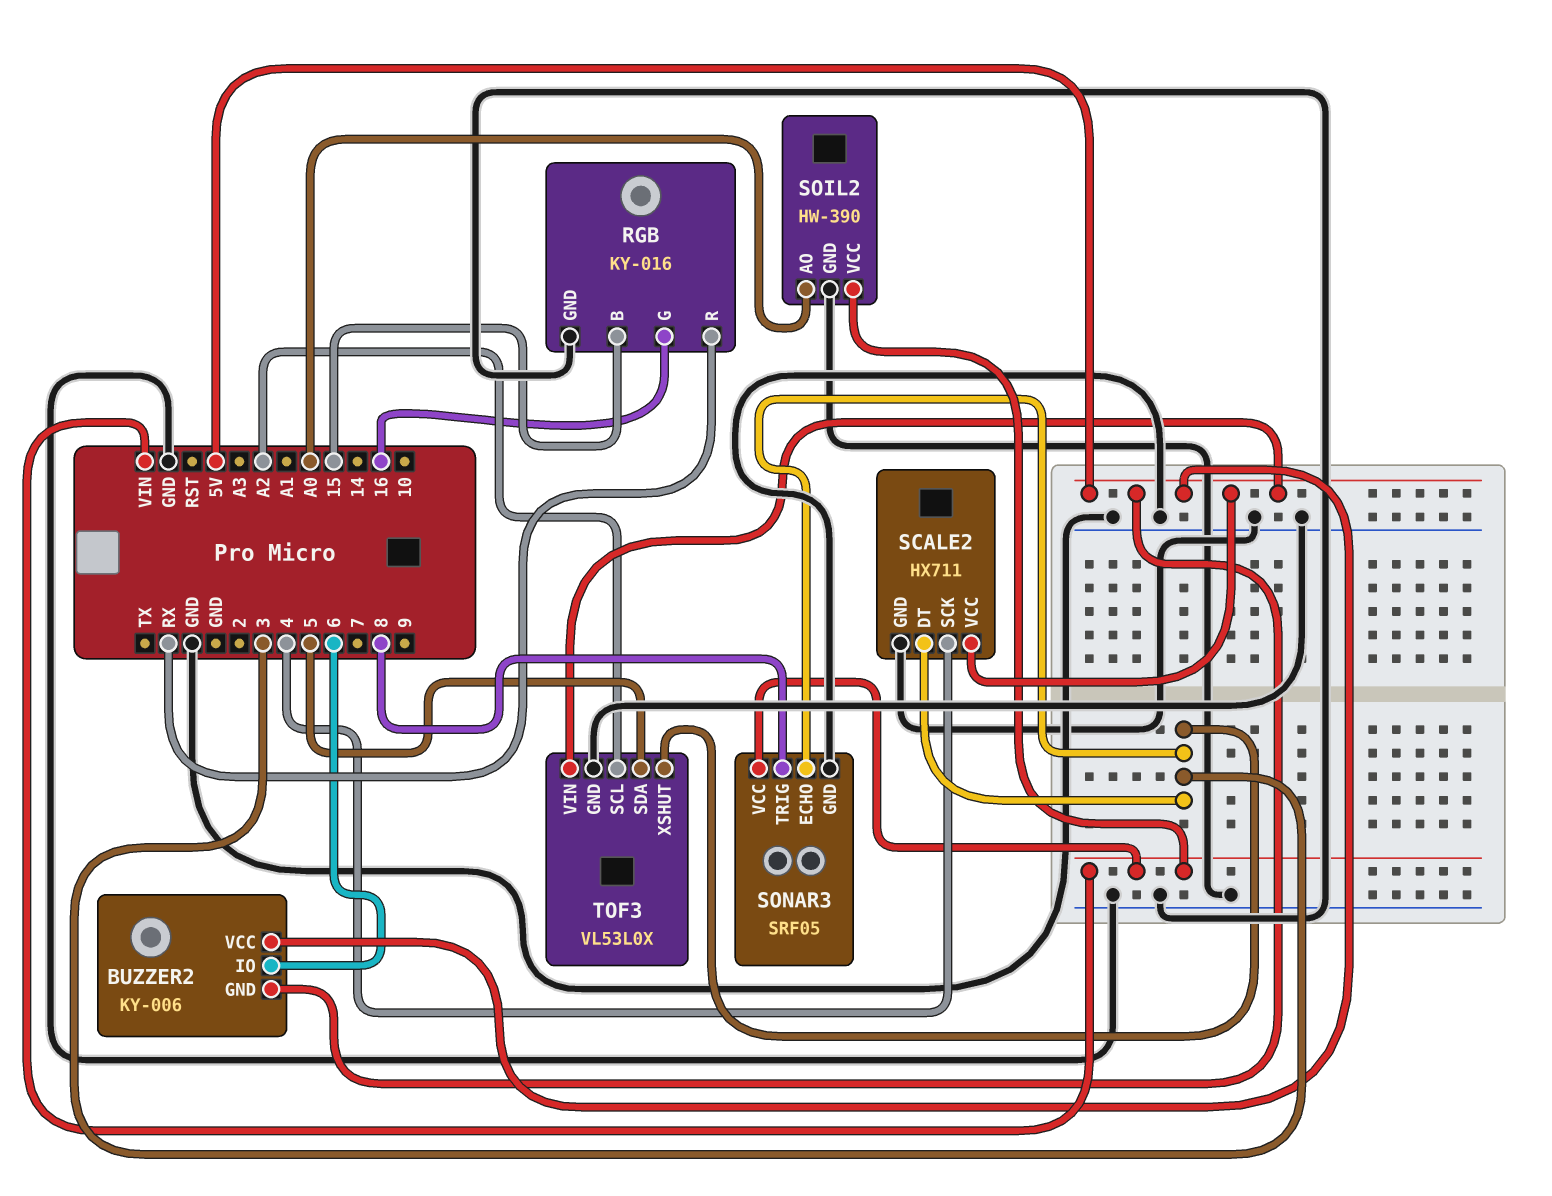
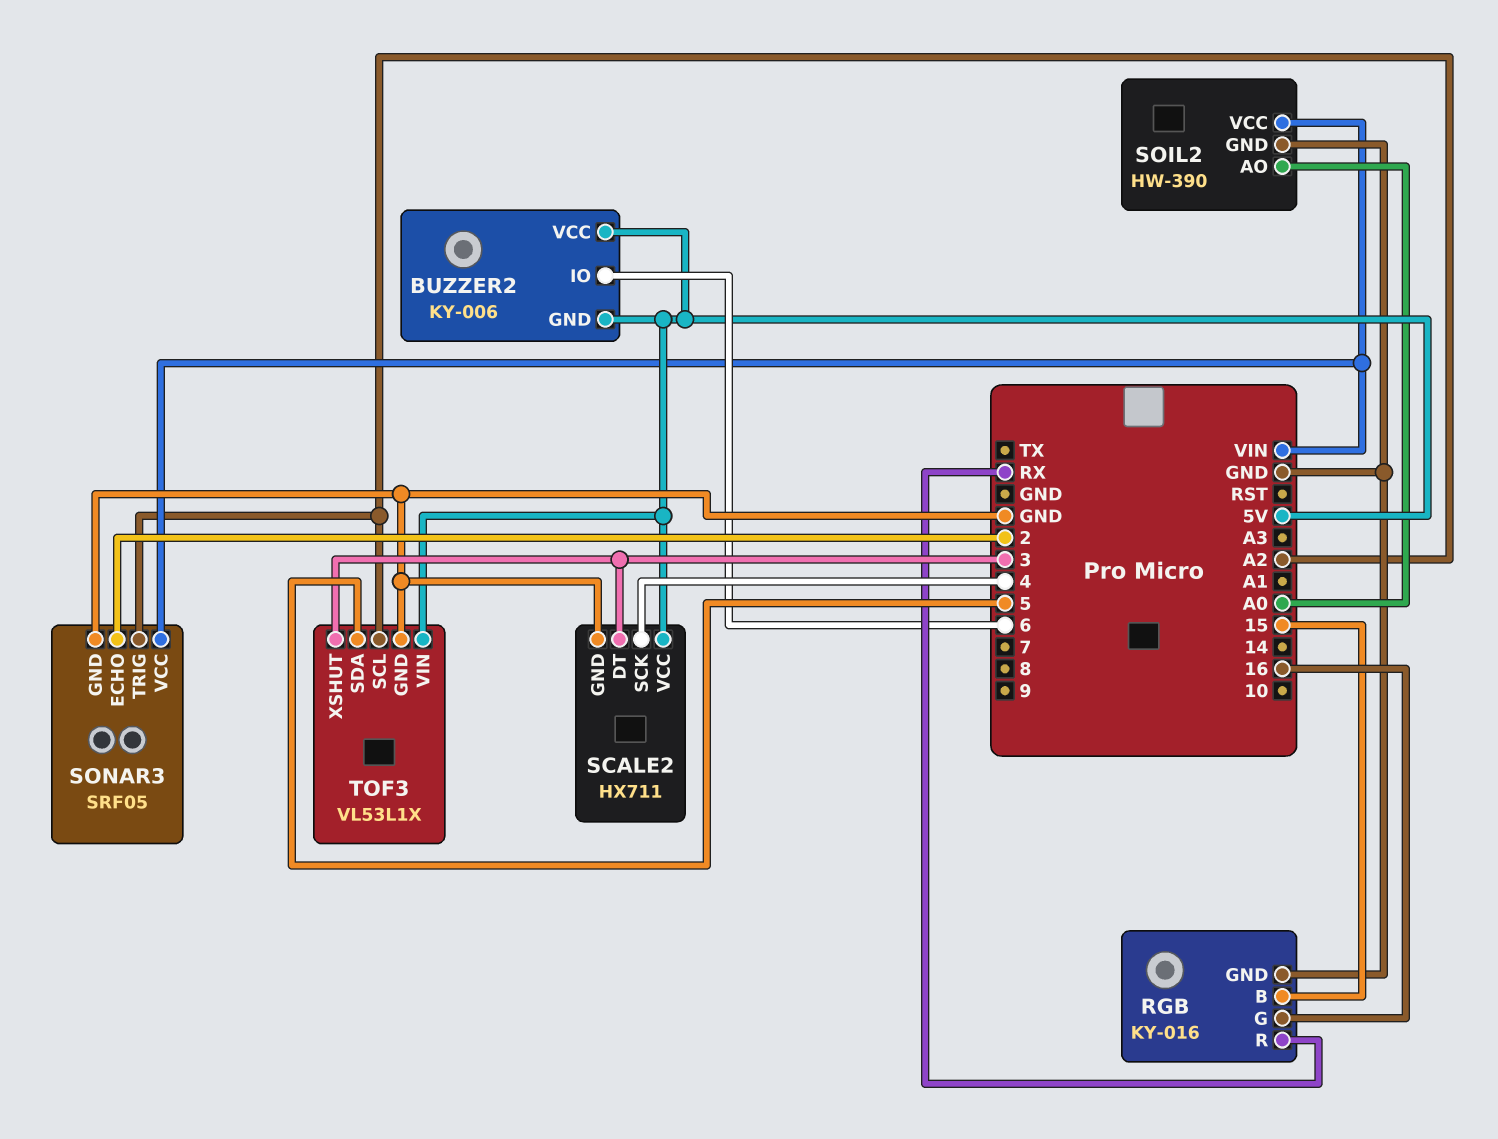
SONAR3 pin ECHO: 3 -> 2
SONAR3 pin TRIG: 8 -> A2
TOF3: VL53L0X -> VL53L1X

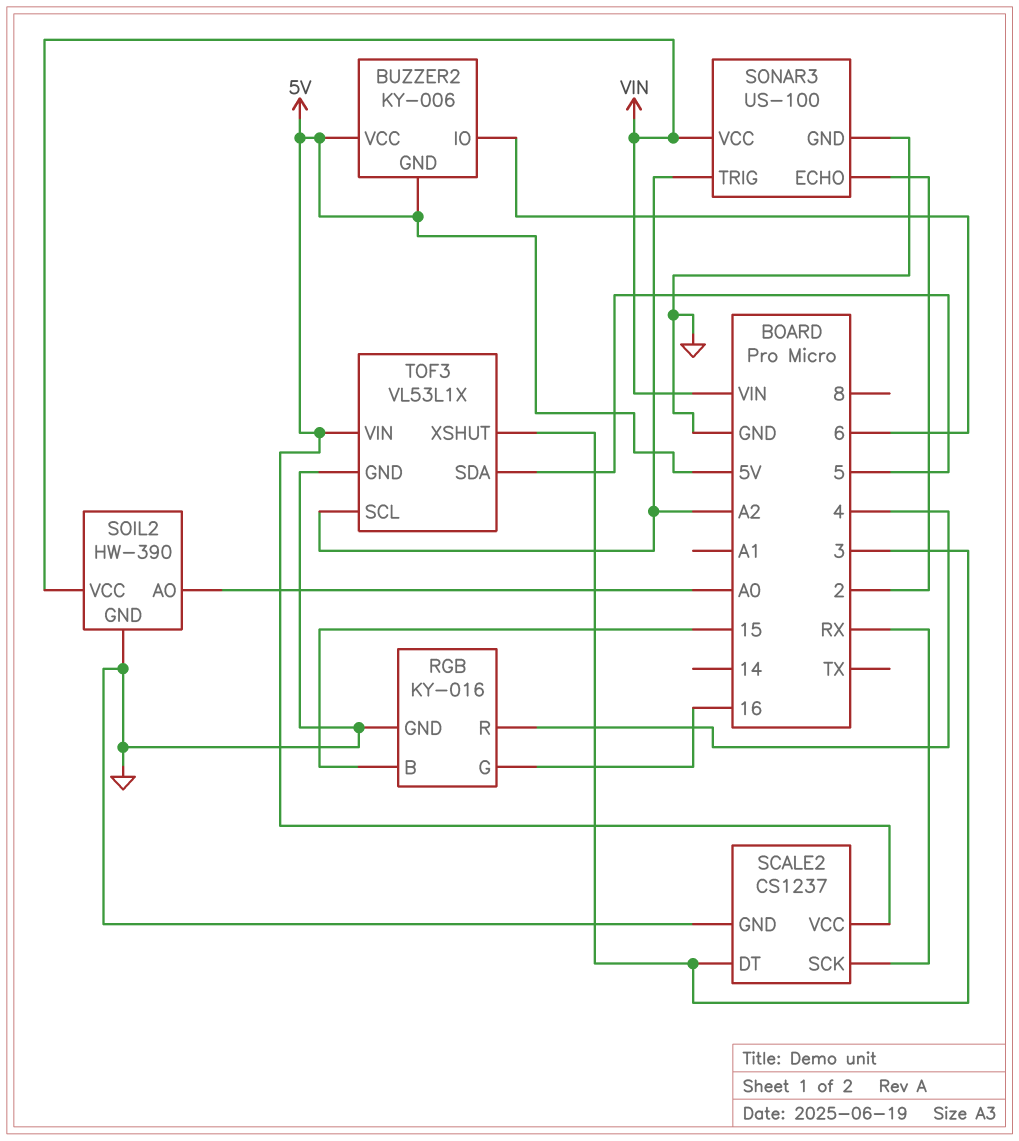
RGB pin R: RX -> 4
SCALE2: HX711 -> CS1237
SCALE2 pin SCK: 4 -> RX
SONAR3: SRF05 -> US-100

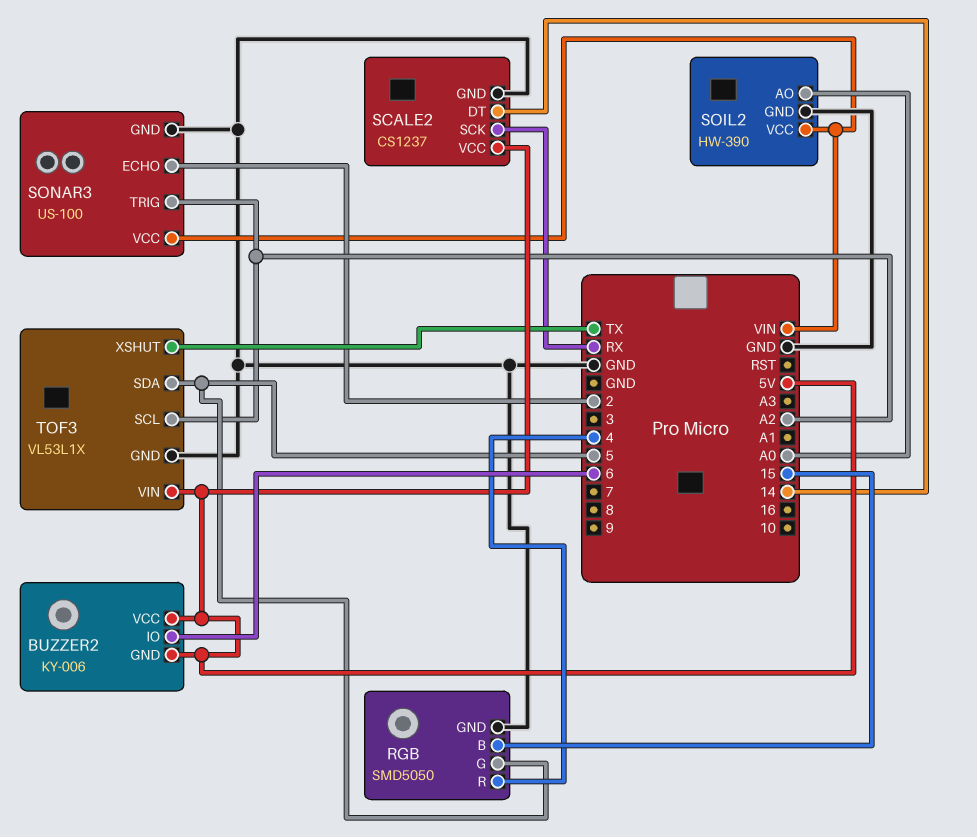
RGB: KY-016 -> SMD5050
RGB pin G: 16 -> 5
SCALE2 pin DT: 3 -> 14
TOF3 pin XSHUT: 3 -> TX

